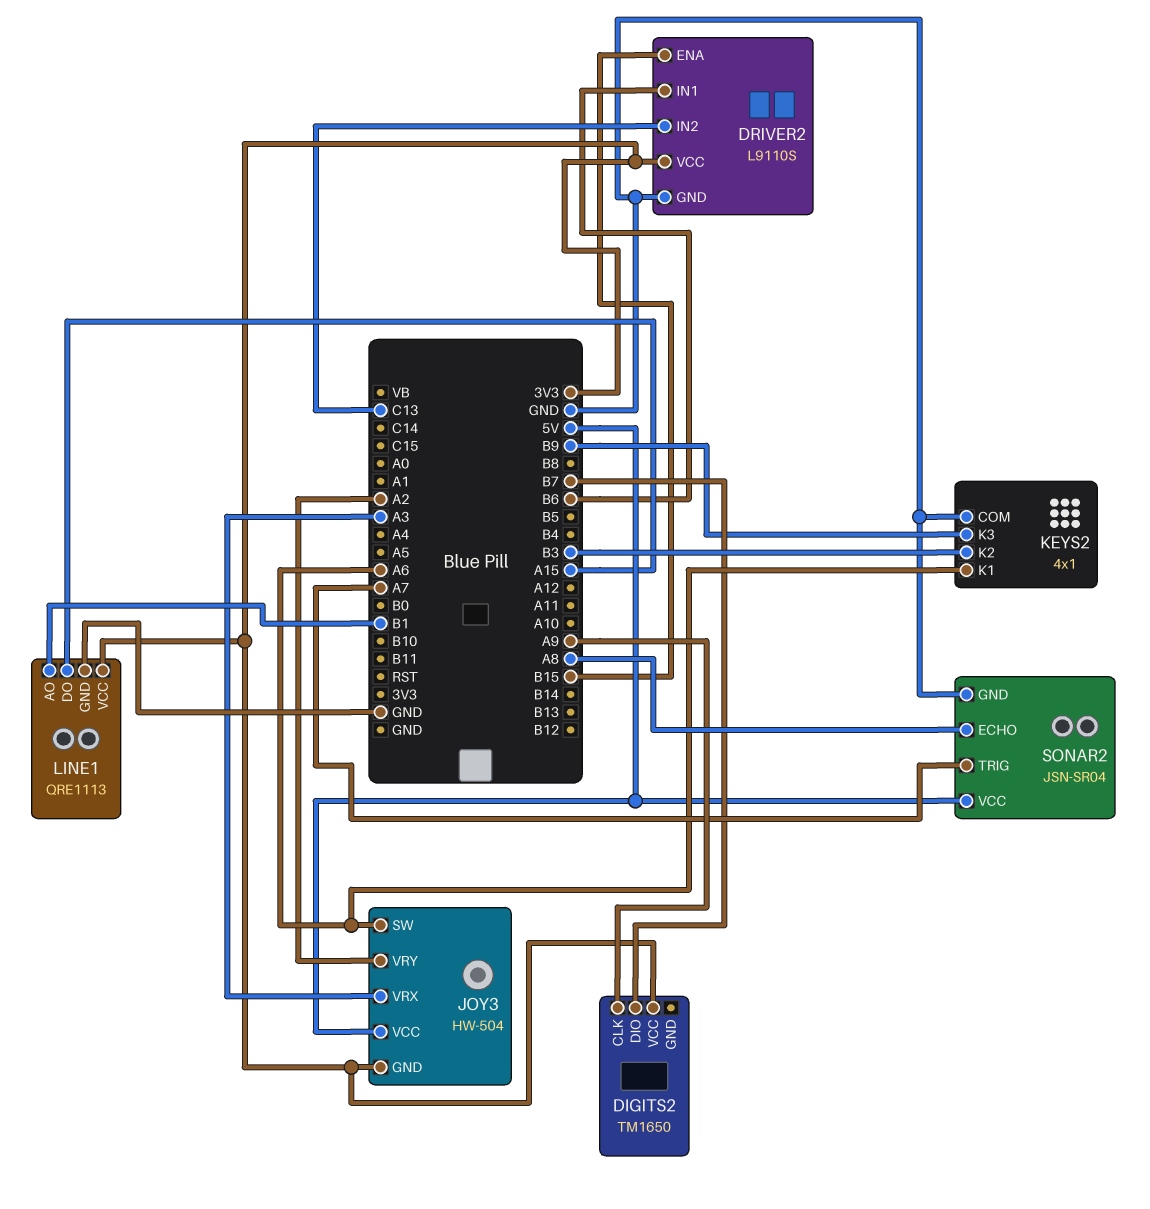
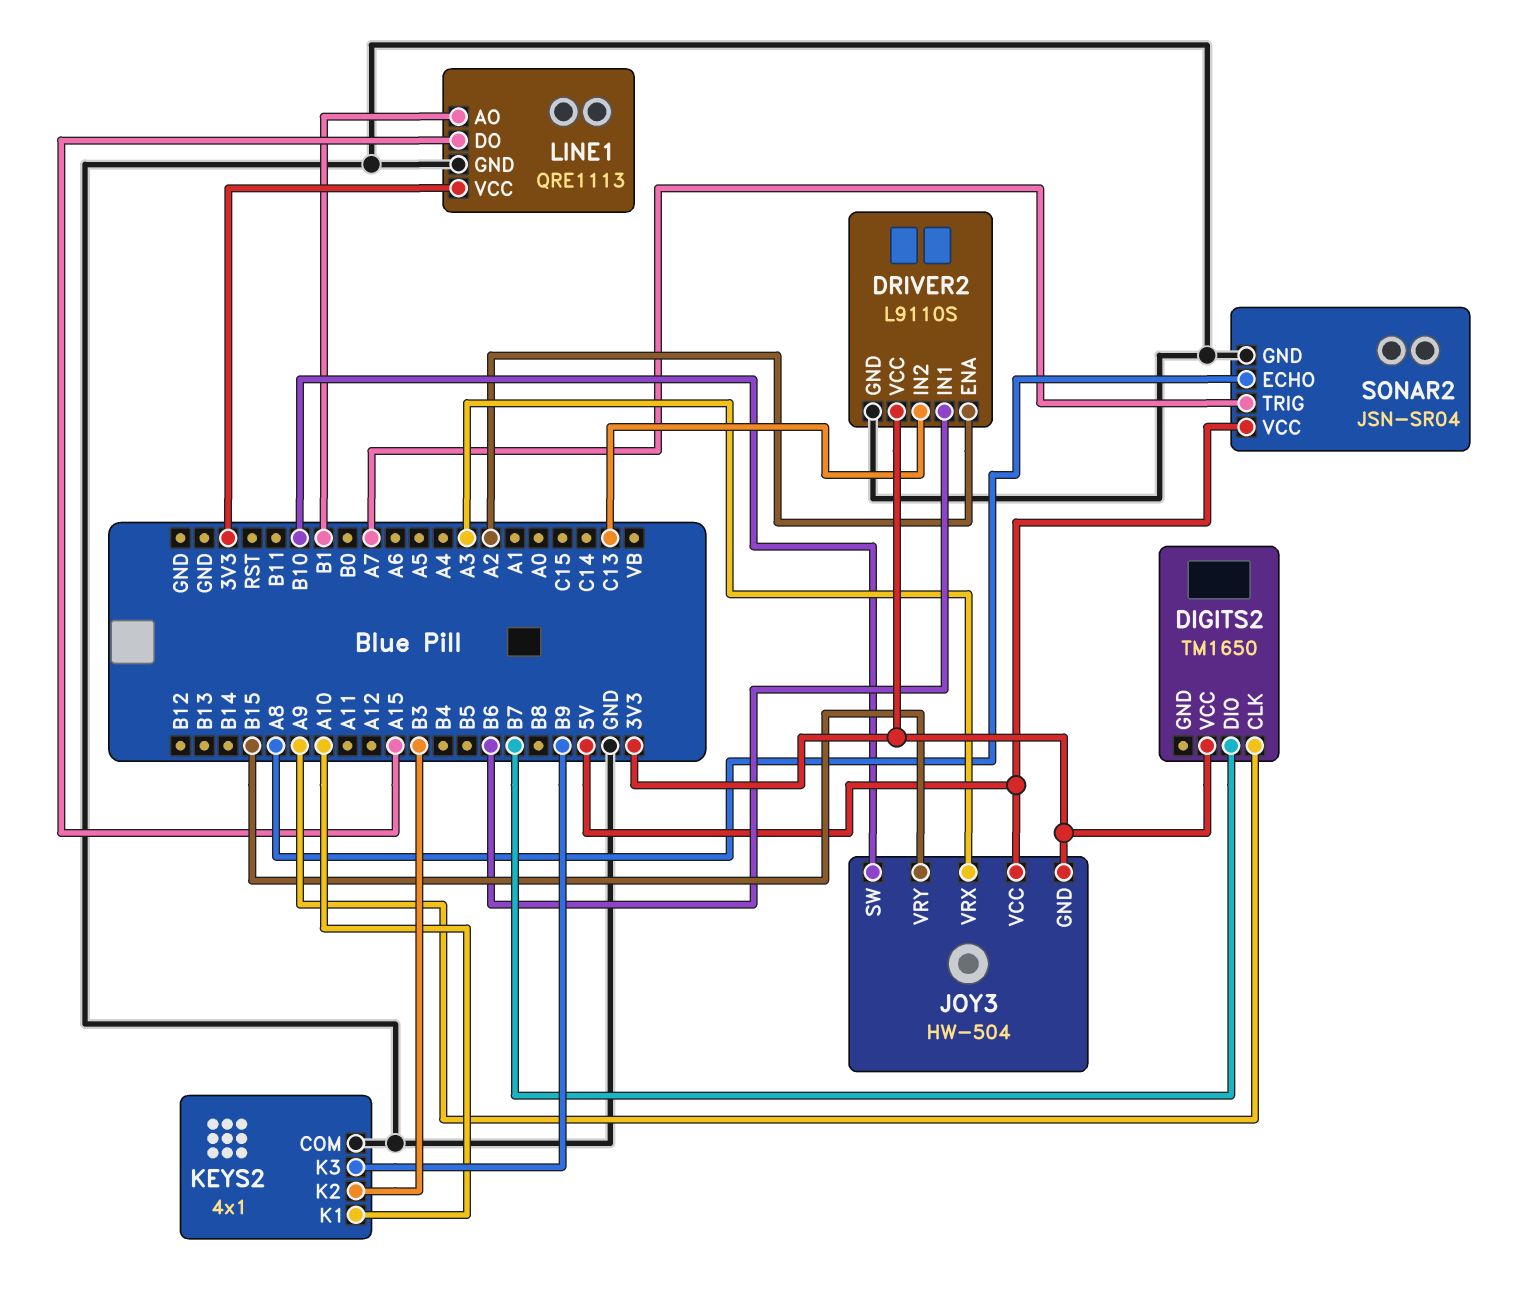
DRIVER2 pin ENA: B15 -> A2
JOY3 pin SW: A6 -> B10
JOY3 pin VRY: A2 -> B15
KEYS2 pin K1: A6 -> A10

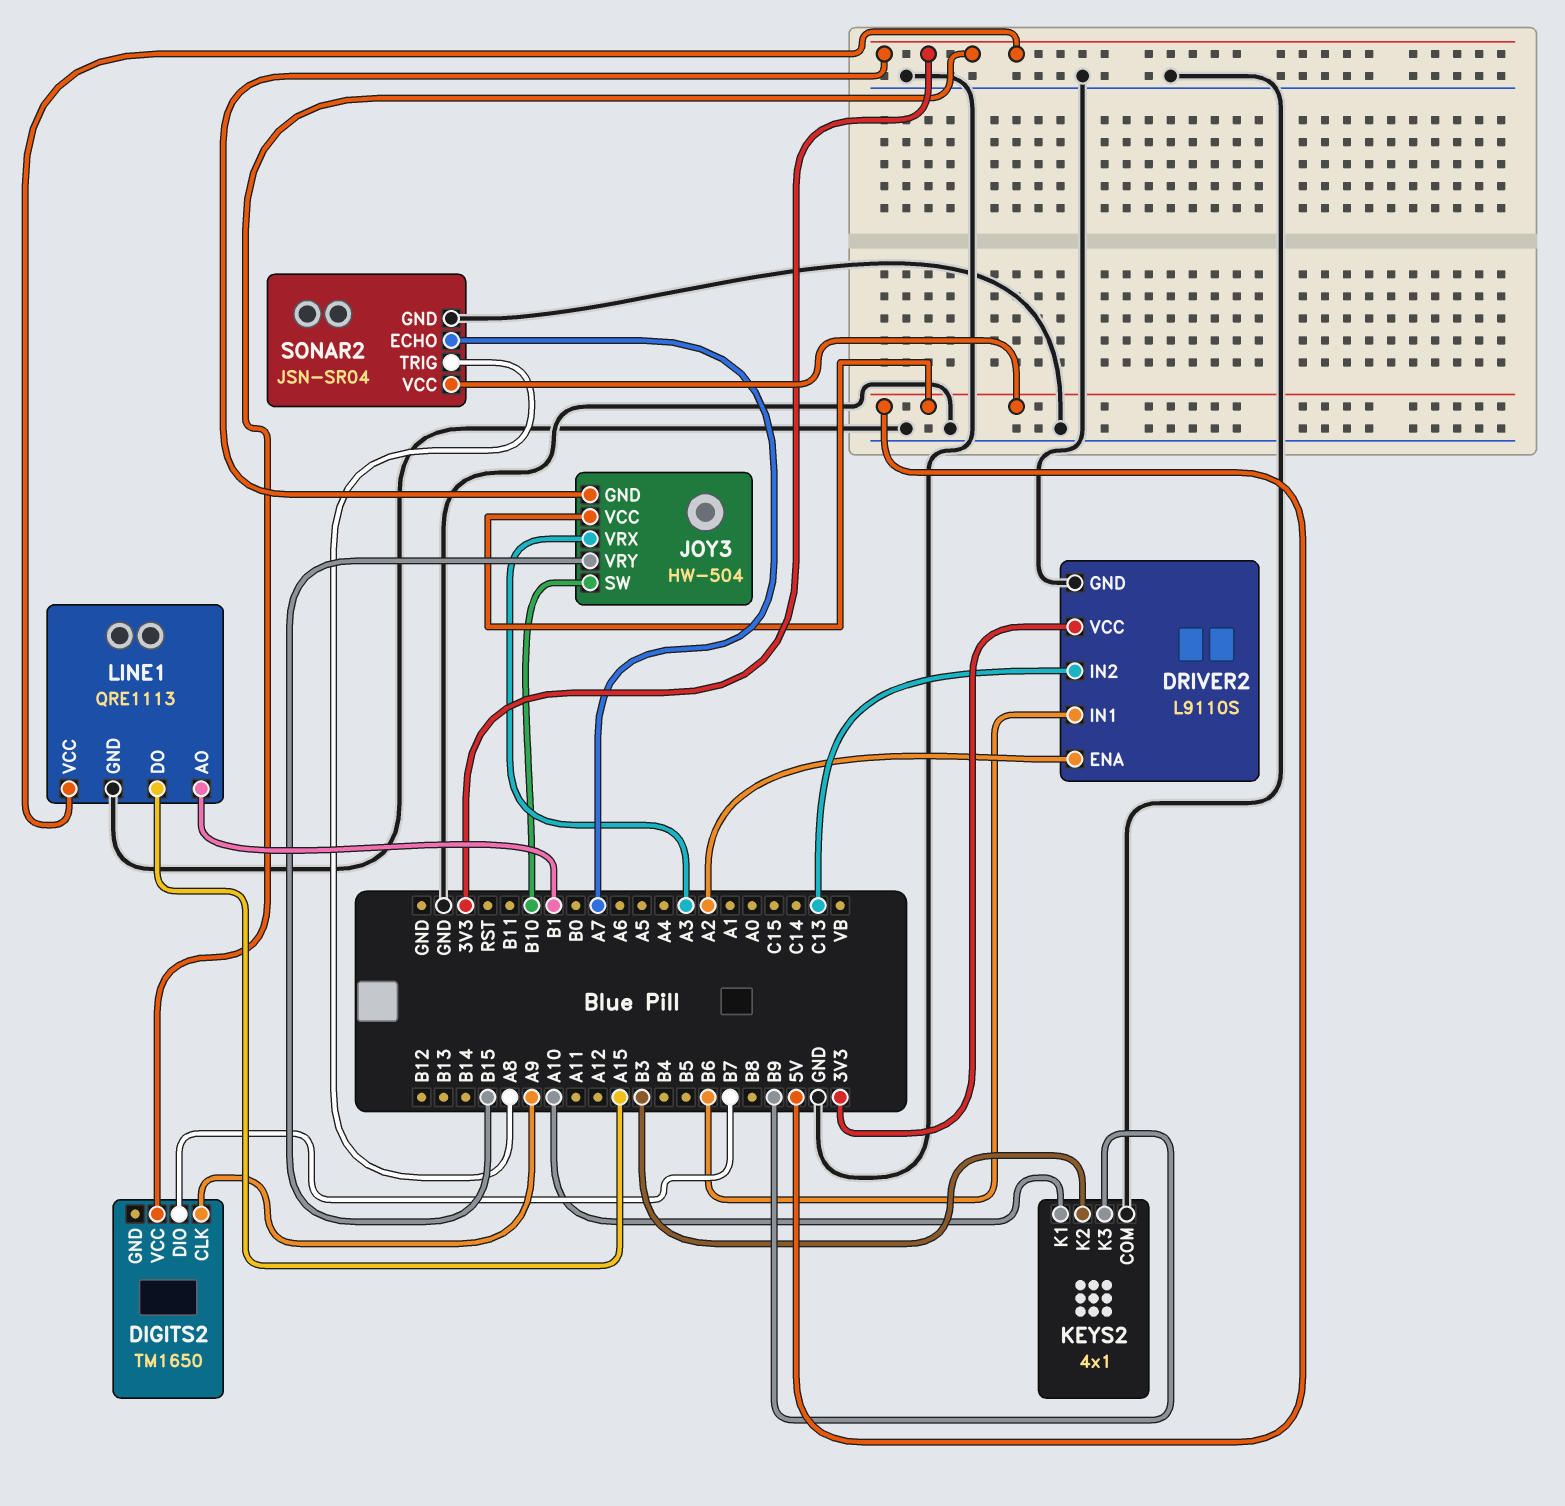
SONAR2 pin ECHO: A8 -> A7
SONAR2 pin TRIG: A7 -> A8

